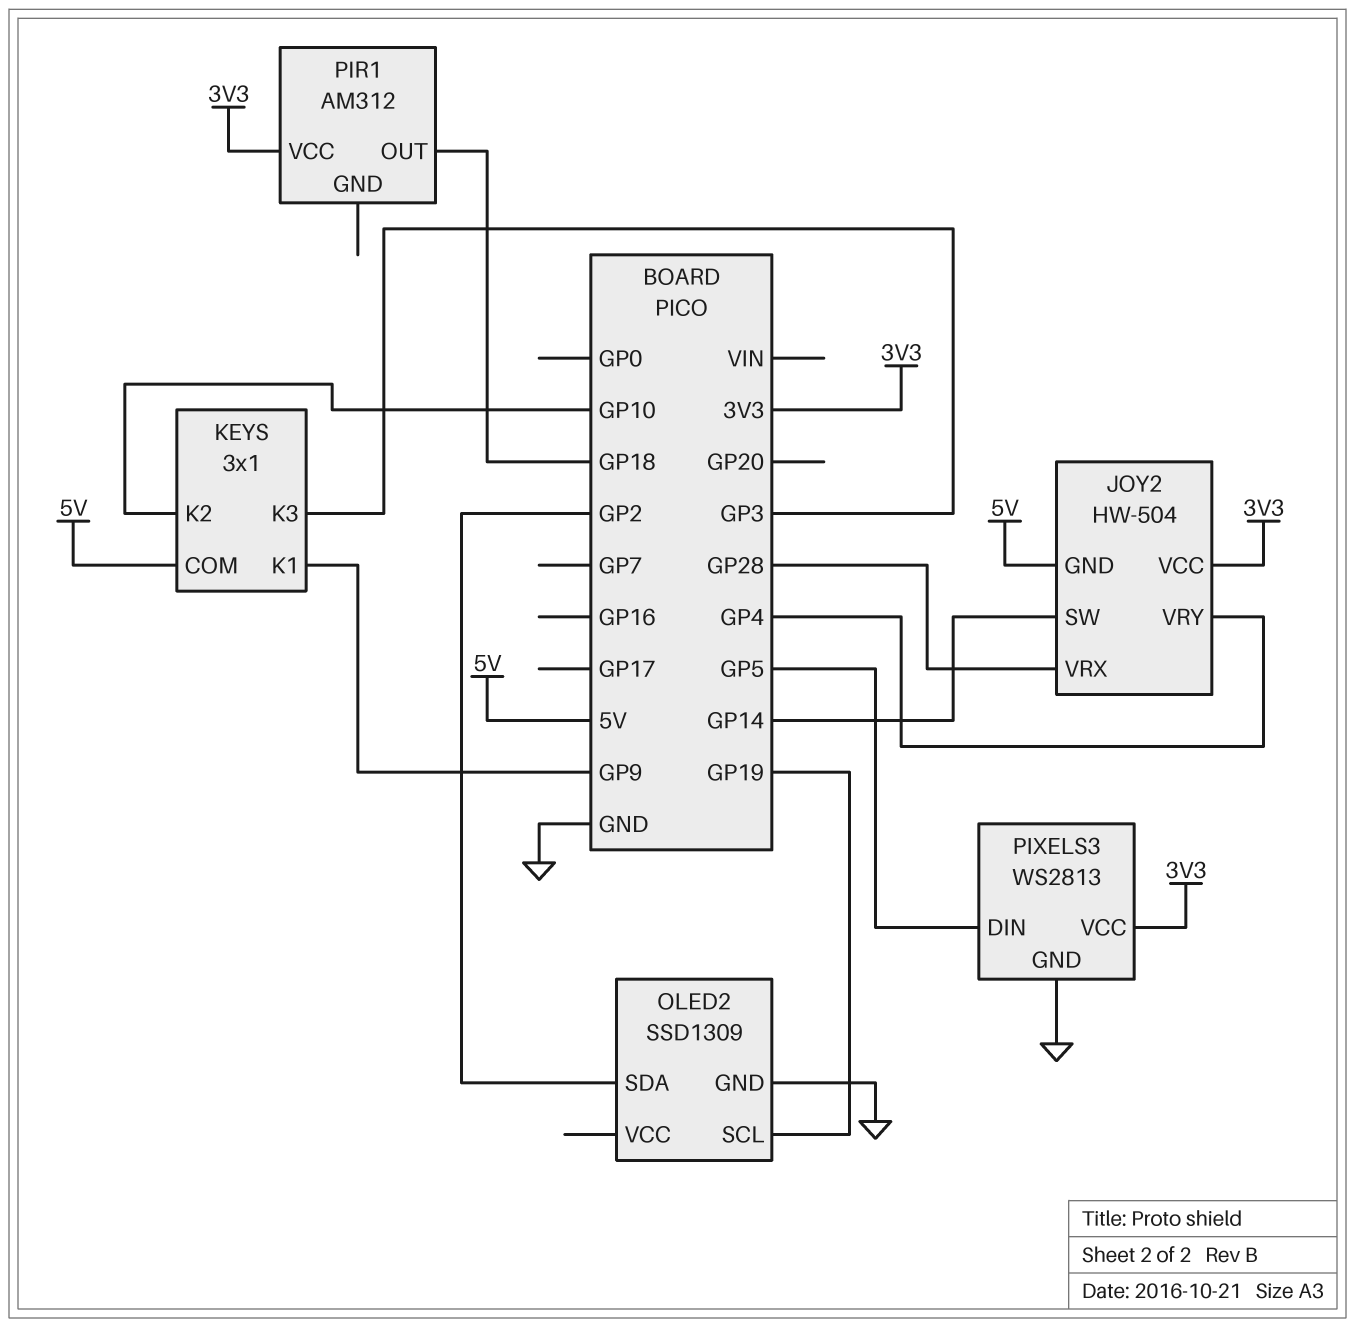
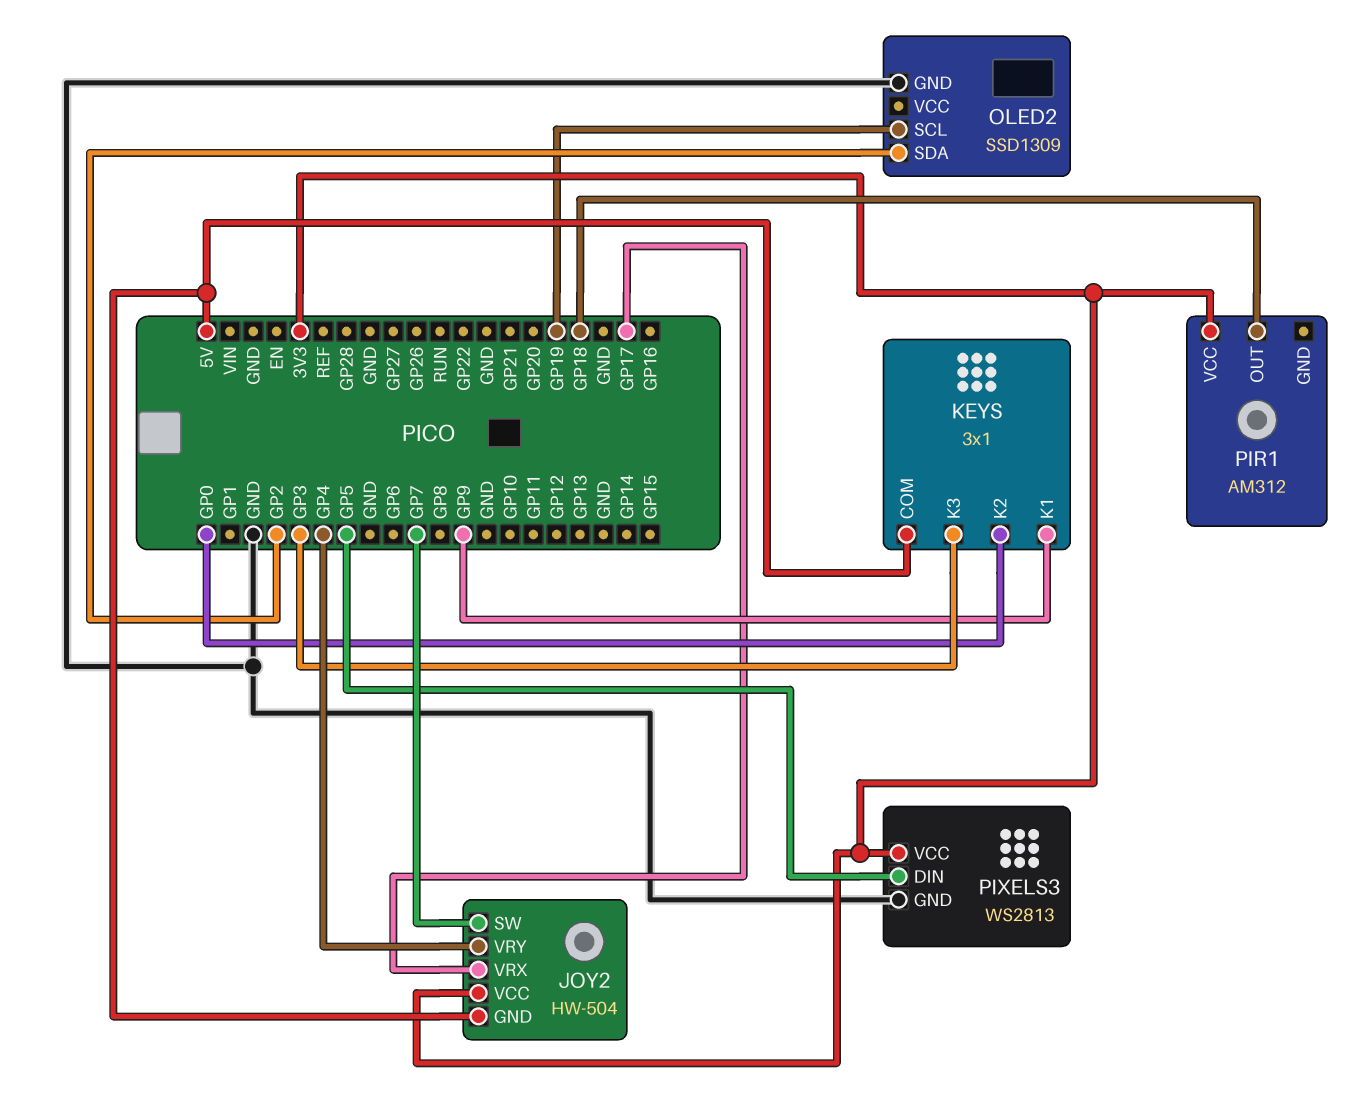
JOY2 pin SW: GP14 -> GP7
JOY2 pin VRX: GP28 -> GP17
KEYS pin K2: GP10 -> GP0

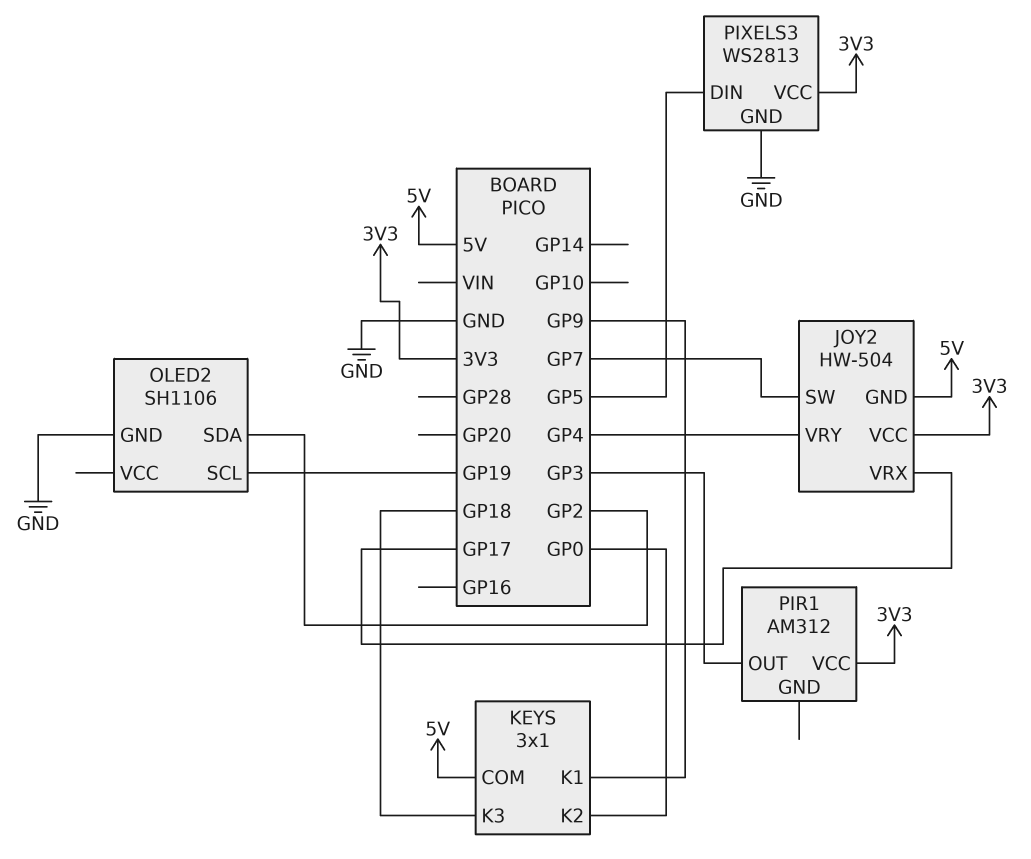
KEYS pin K3: GP3 -> GP18
OLED2: SSD1309 -> SH1106
PIR1 pin OUT: GP18 -> GP3

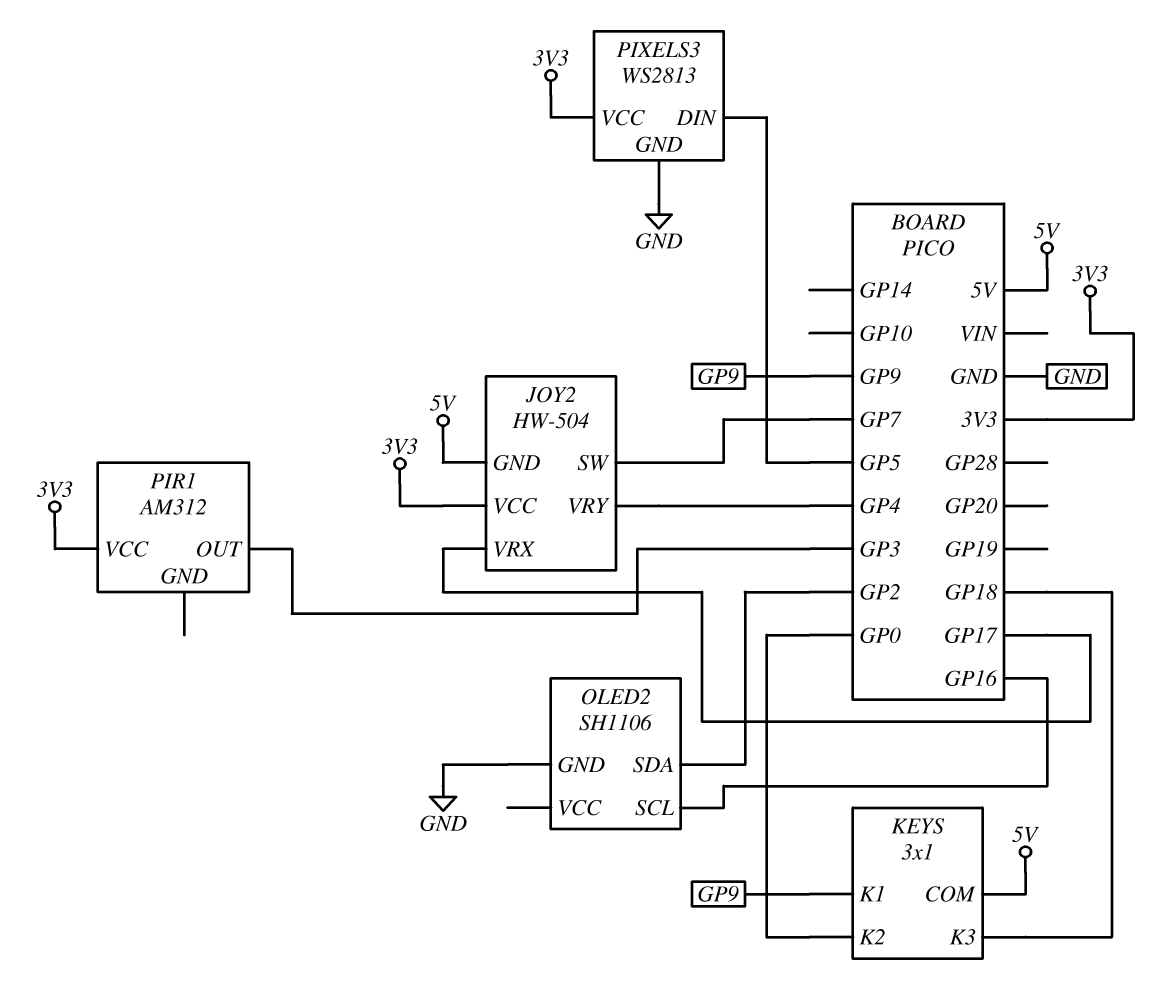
OLED2 pin SCL: GP19 -> GP16

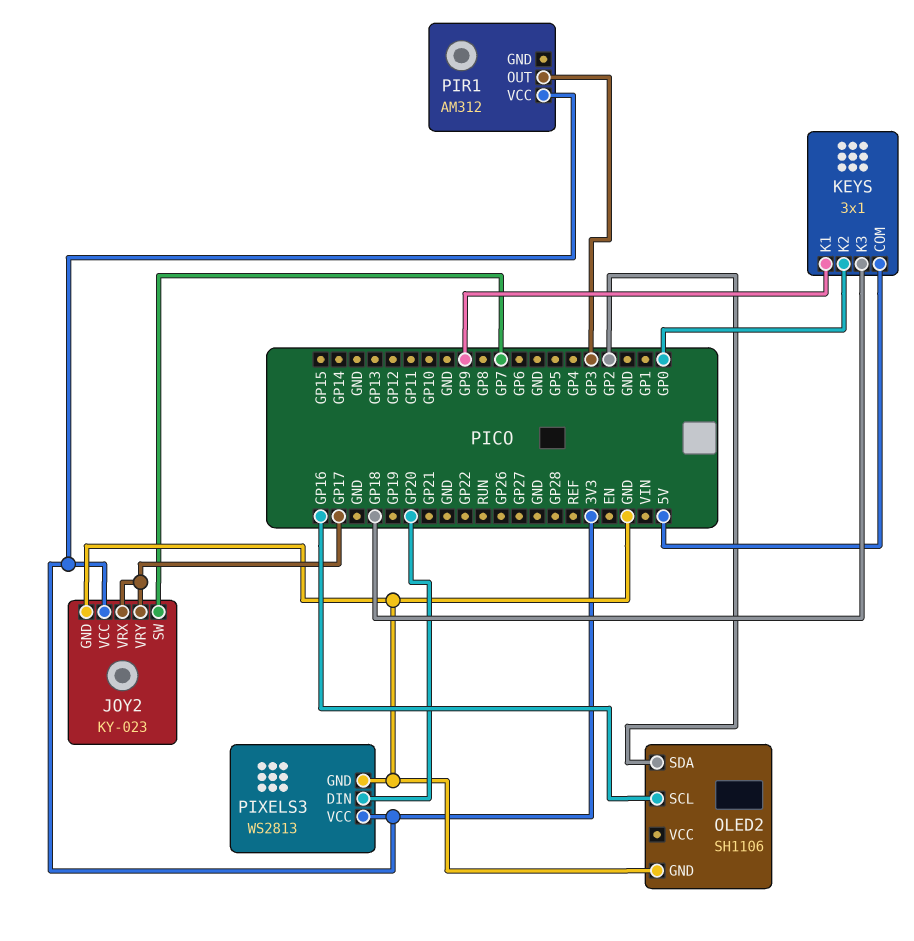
JOY2: HW-504 -> KY-023
JOY2 pin GND: 5V -> GND
JOY2 pin VRY: GP4 -> GP17
PIXELS3 pin DIN: GP5 -> GP20

